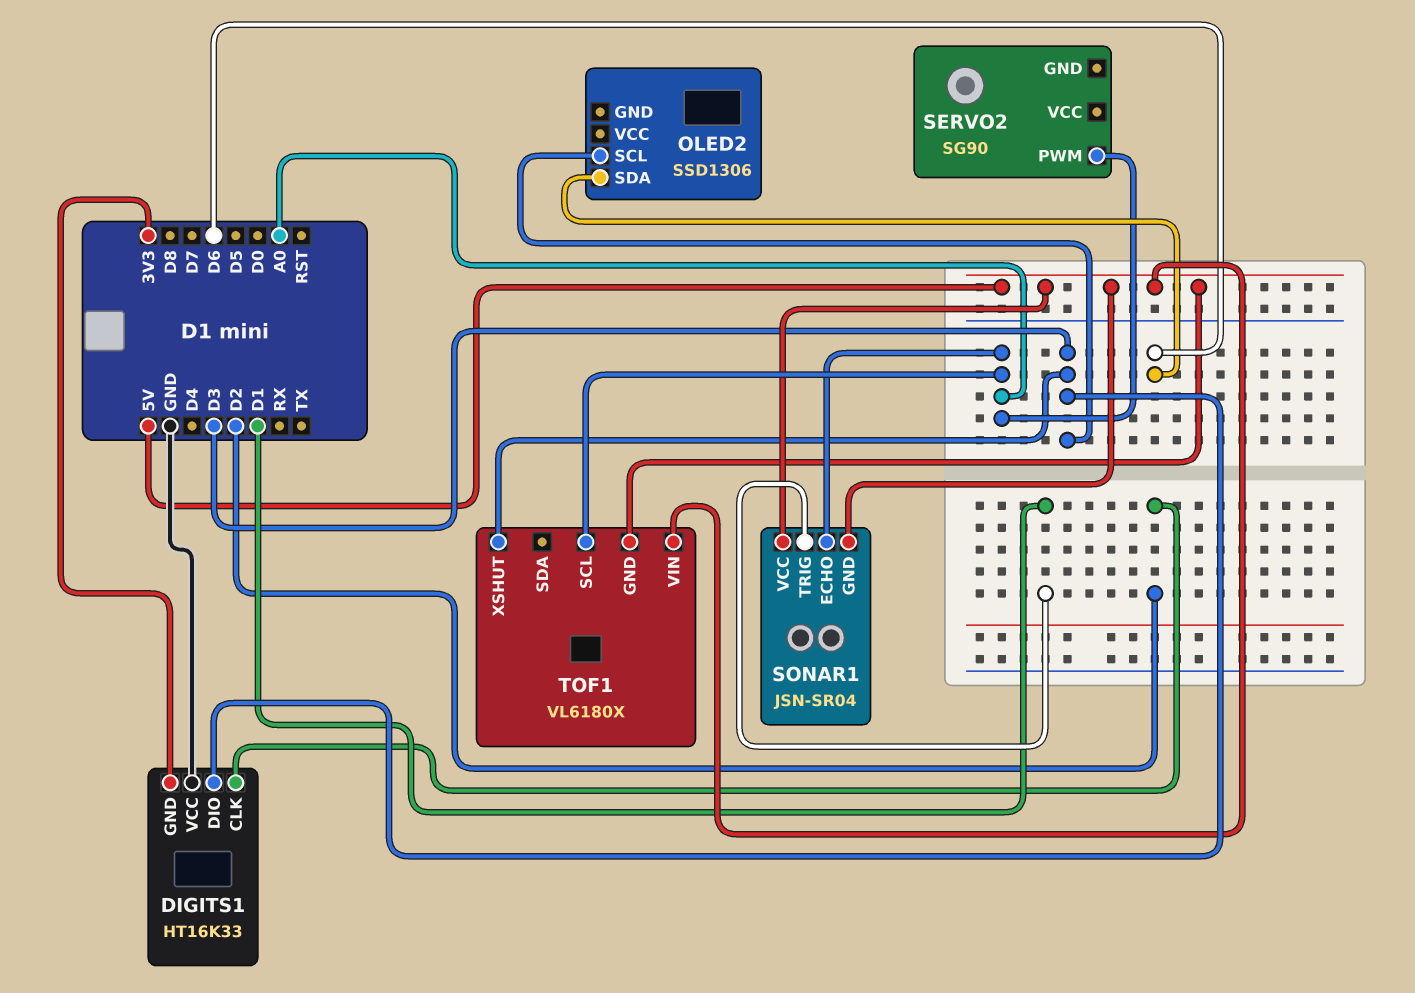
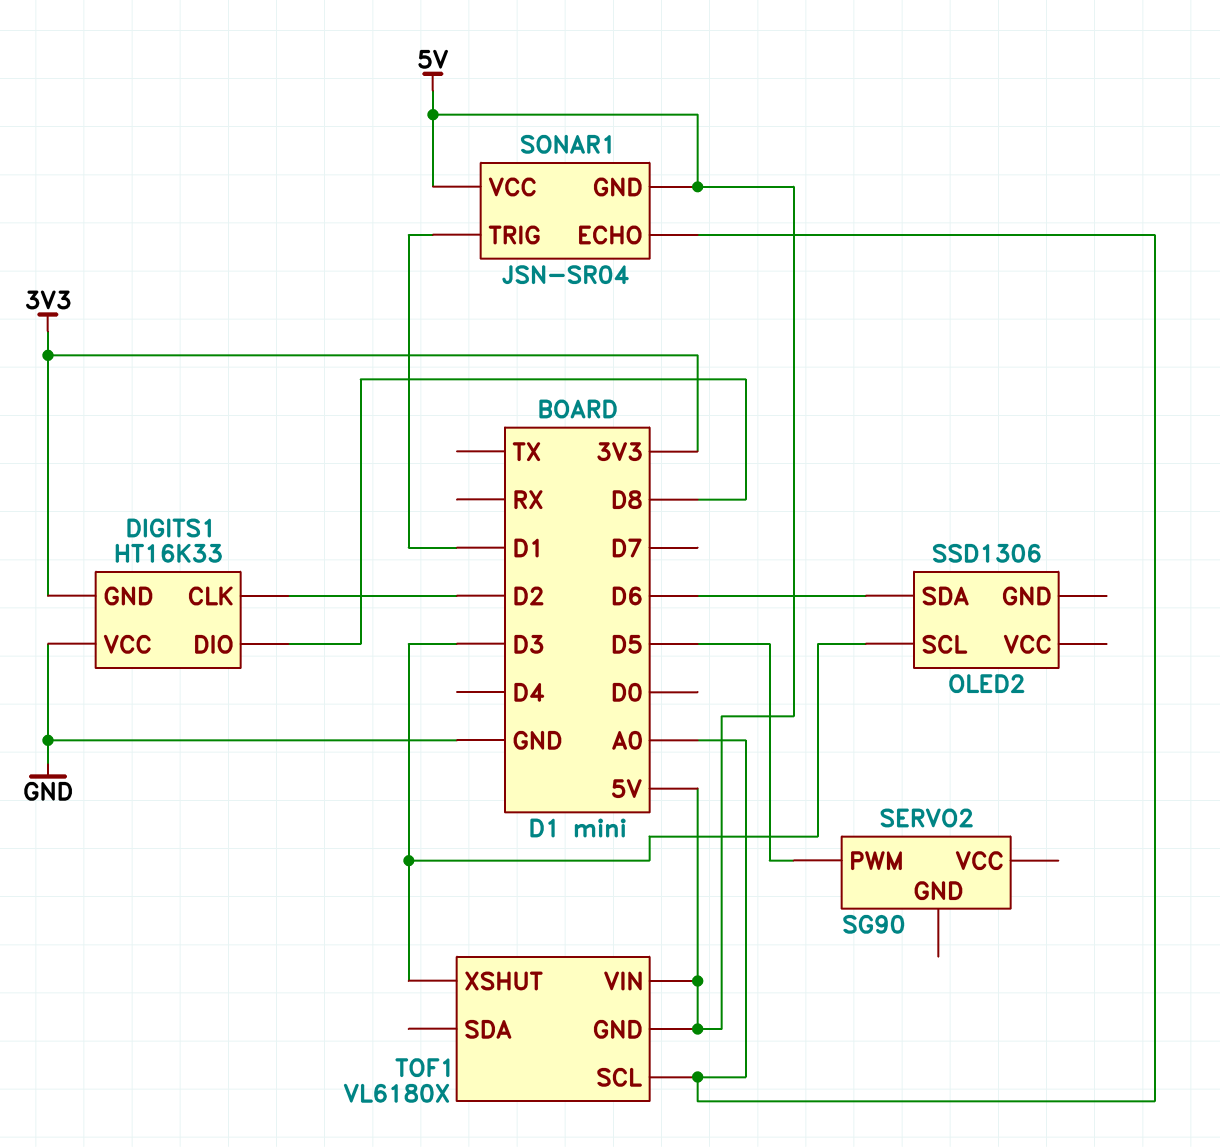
DIGITS1 pin DIO: D3 -> D8
SERVO2 pin PWM: A0 -> D5

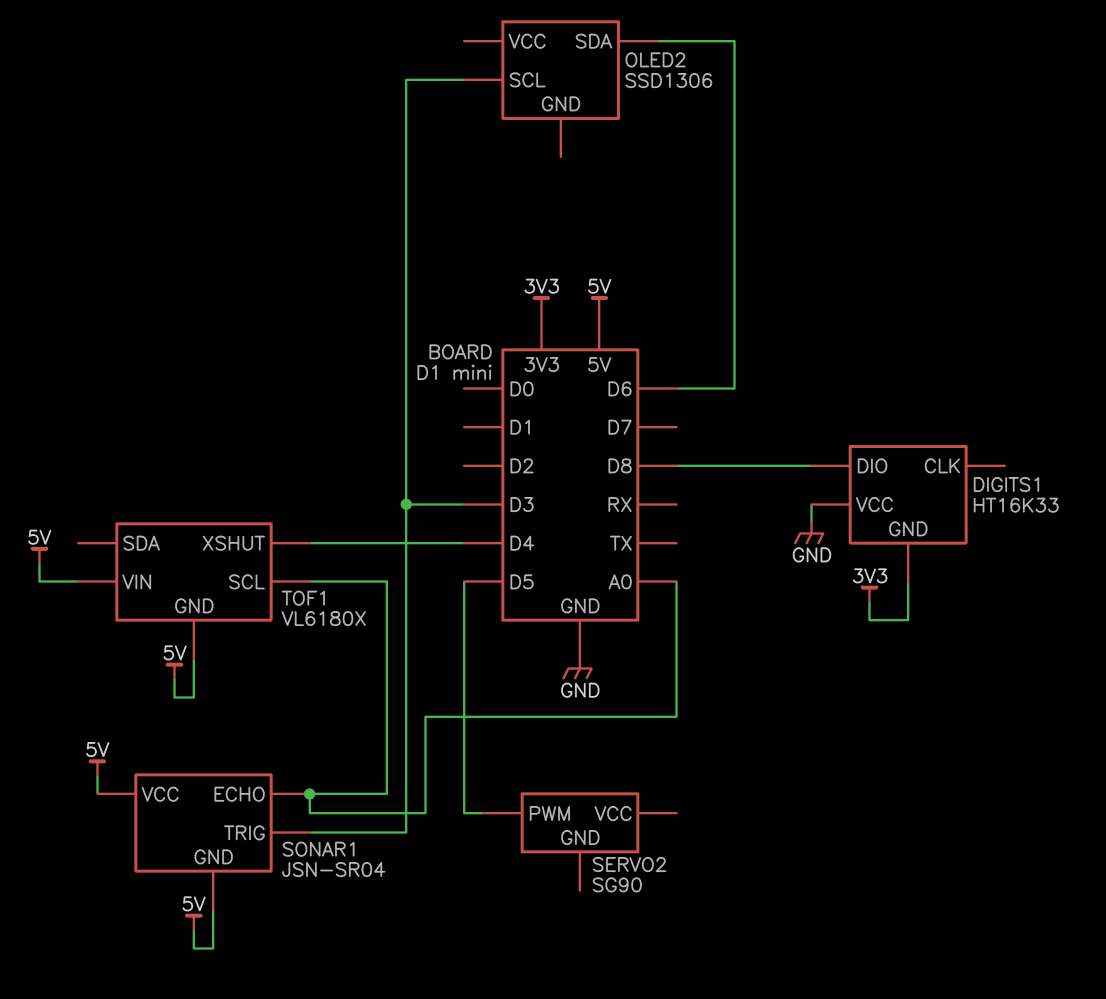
DIGITS1 pin CLK: D2 -> none
SONAR1 pin TRIG: D1 -> D3
TOF1 pin XSHUT: D3 -> D4

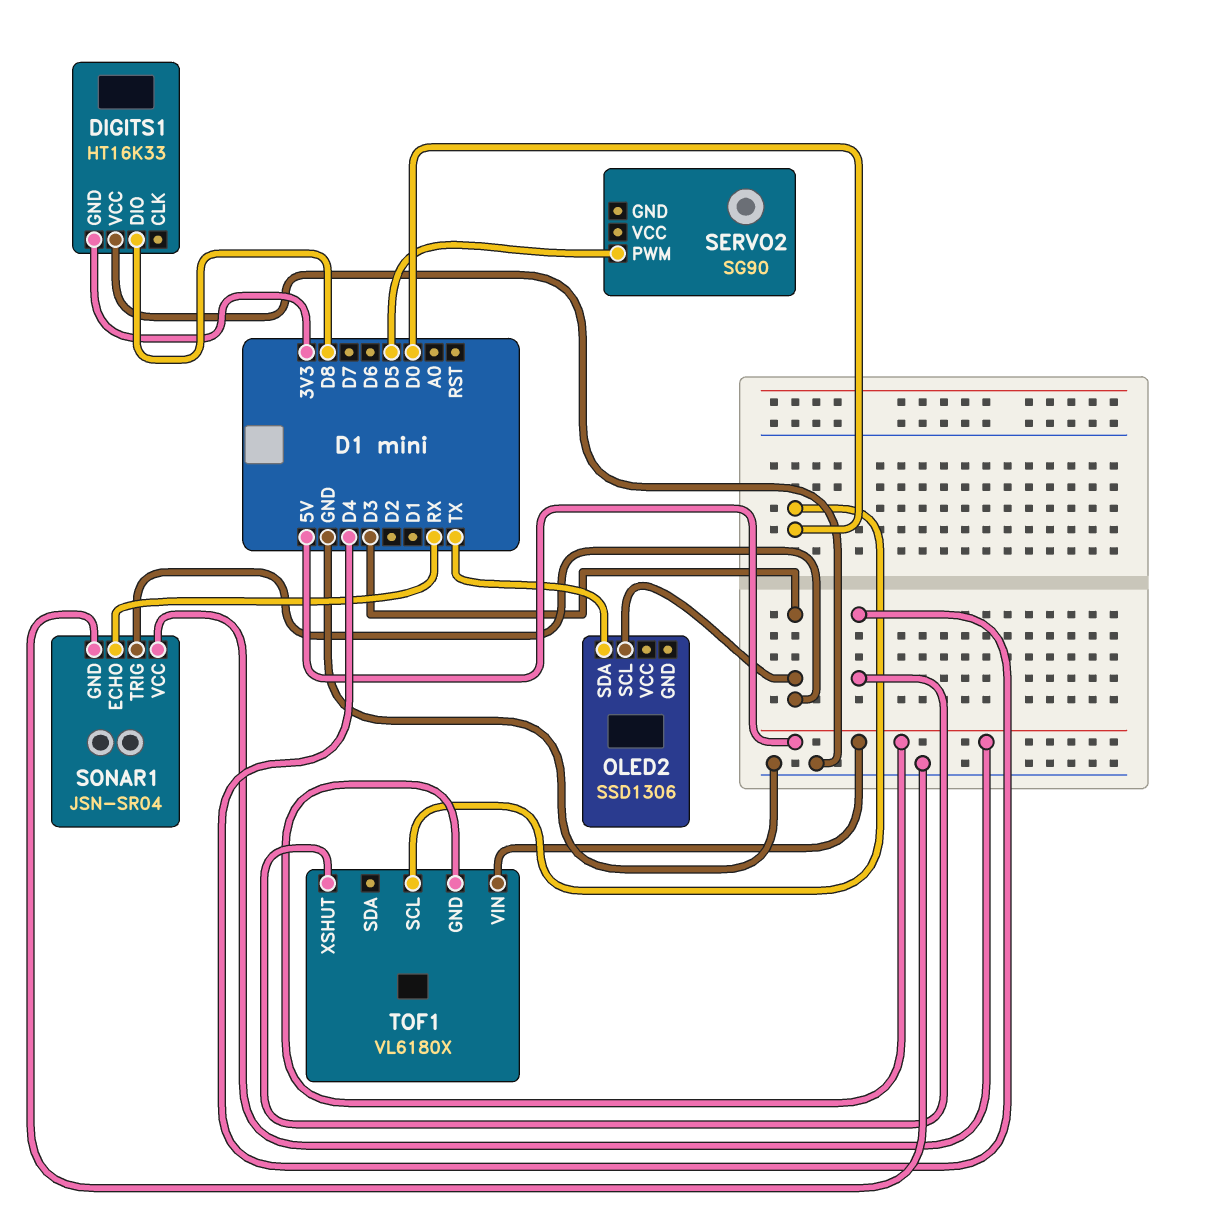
OLED2 pin SDA: D6 -> TX
SONAR1 pin ECHO: A0 -> RX
SONAR1 pin GND: 5V -> GND
TOF1 pin SCL: A0 -> D0

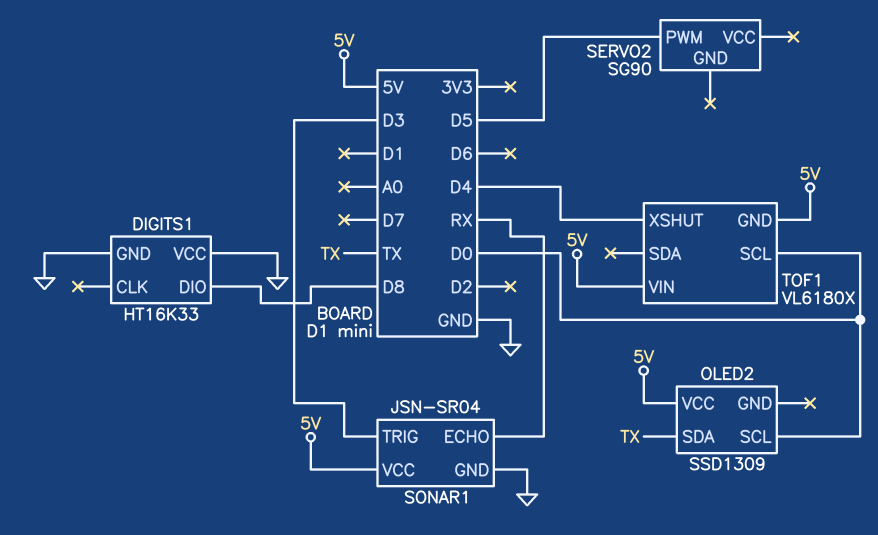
DIGITS1 pin GND: 3V3 -> GND
OLED2: SSD1306 -> SSD1309
OLED2 pin SCL: D3 -> D0
OLED2 pin VCC: none -> 5V

